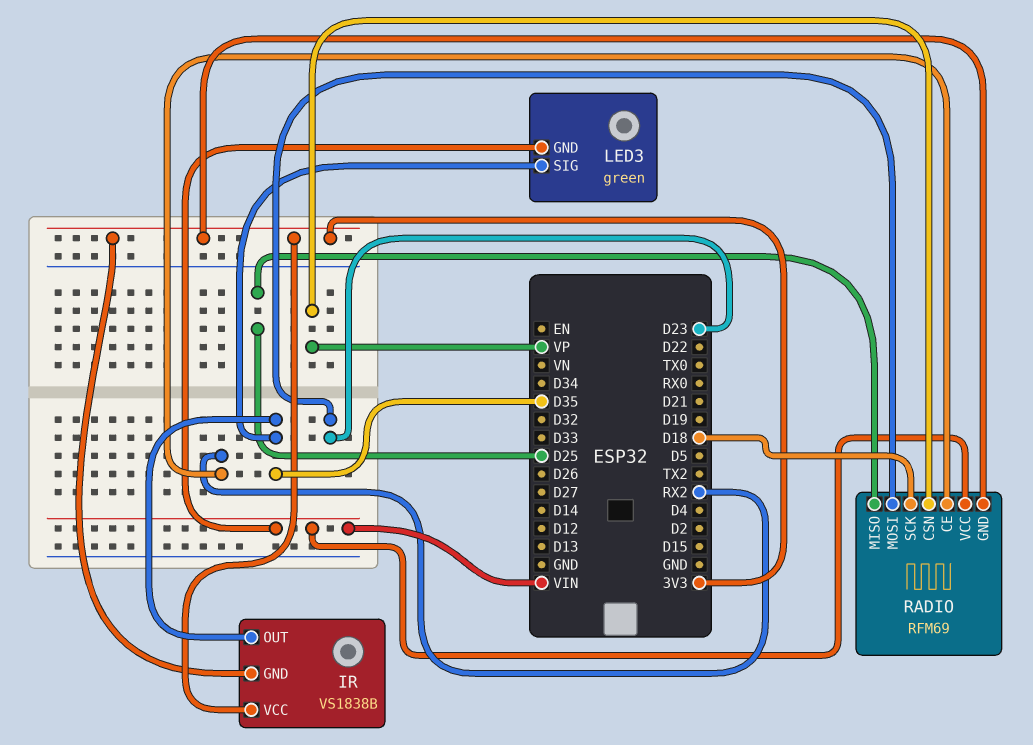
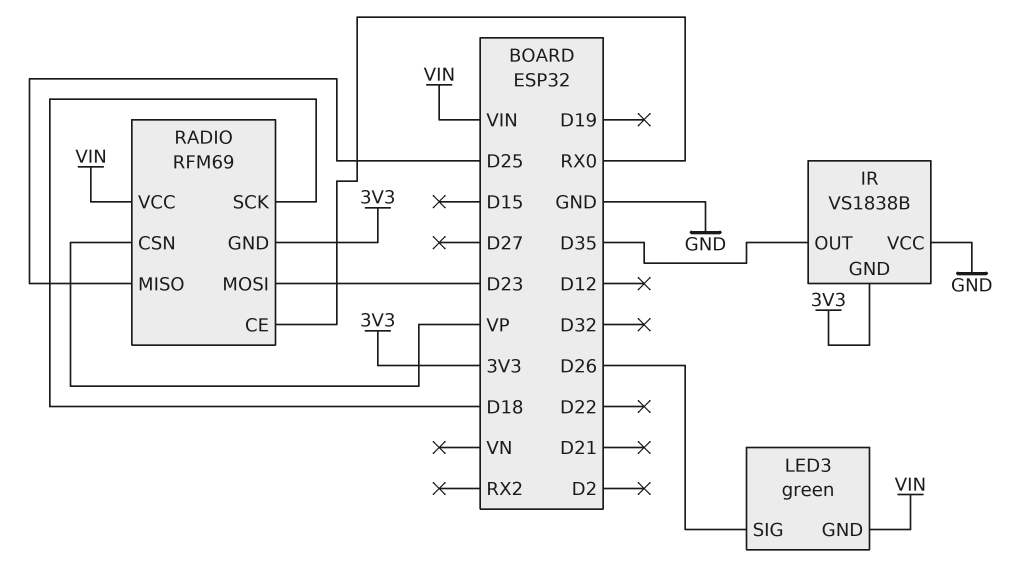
IR pin VCC: 3V3 -> GND
LED3 pin SIG: D35 -> D26
RADIO pin CE: RX2 -> RX0

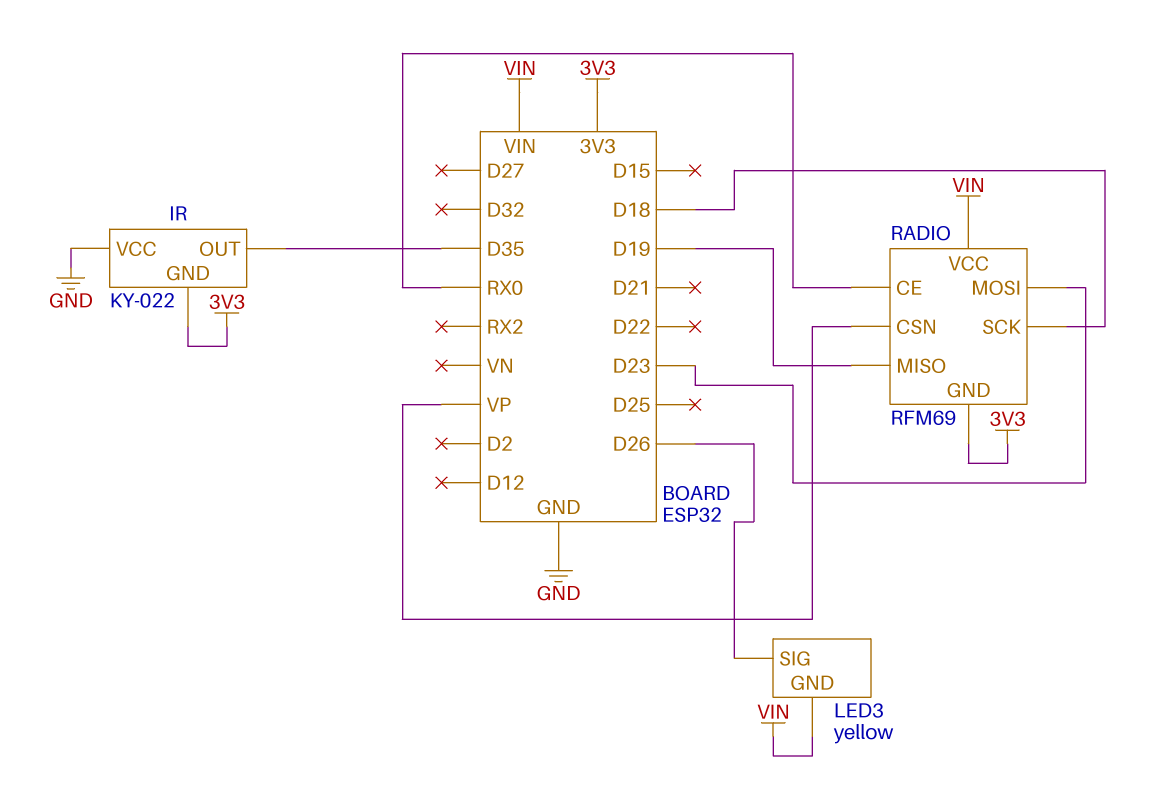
IR: VS1838B -> KY-022
LED3: green -> yellow
RADIO pin MISO: D25 -> D19

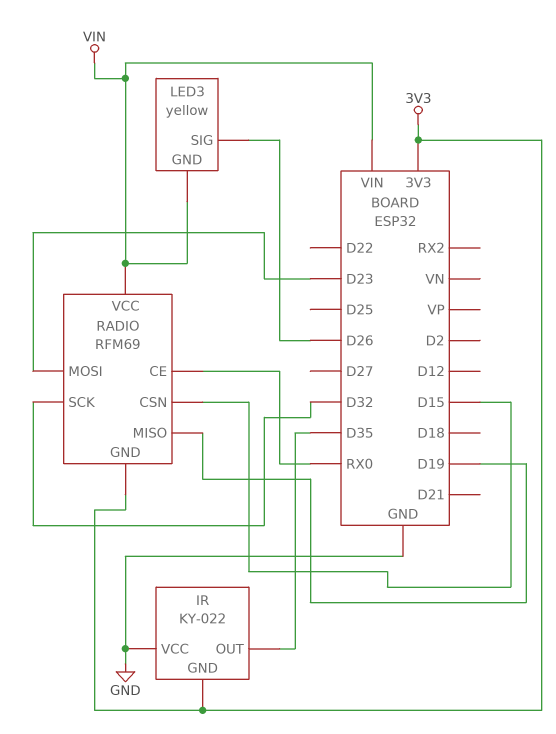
RADIO pin CSN: VP -> D15
RADIO pin SCK: D18 -> D32

